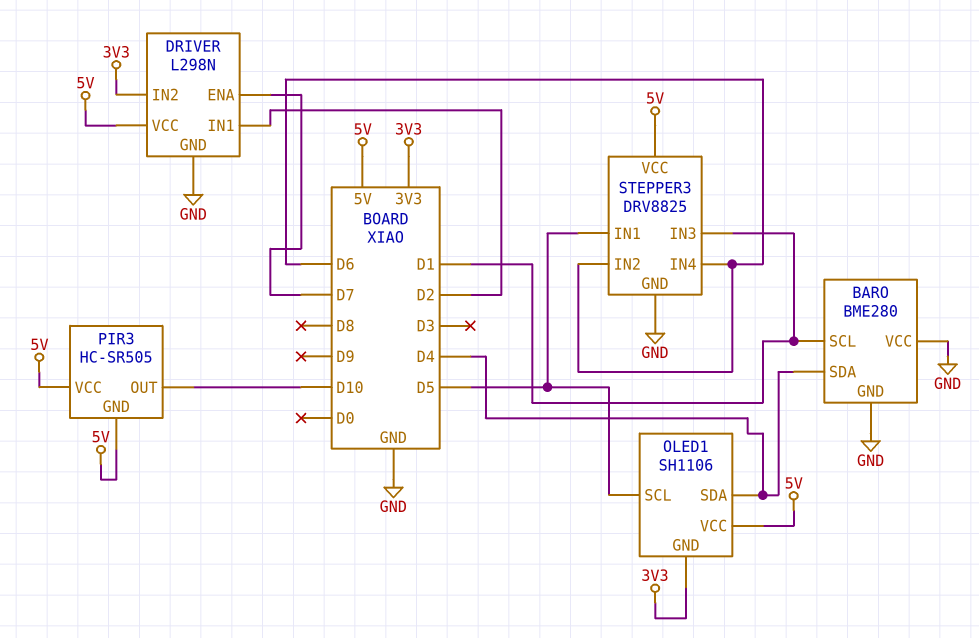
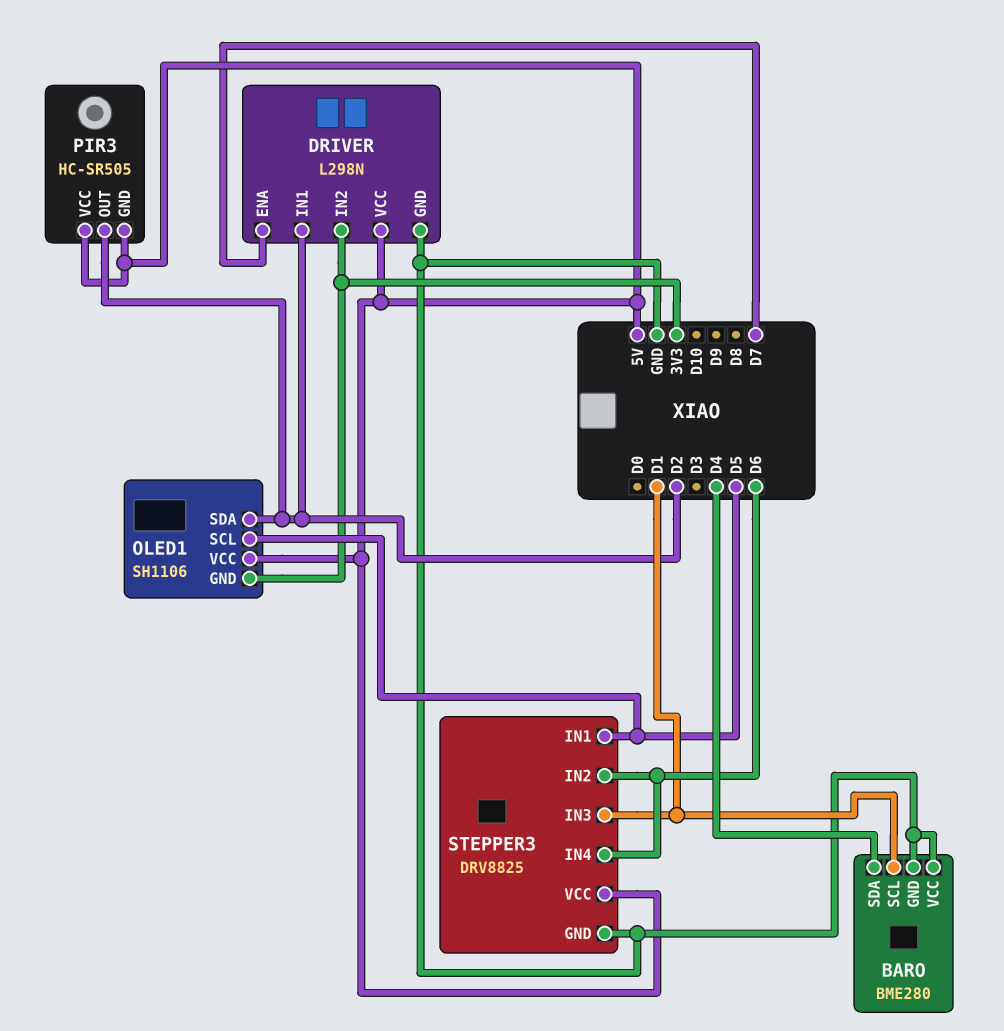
OLED1 pin SDA: D4 -> D2
PIR3 pin OUT: D10 -> D2

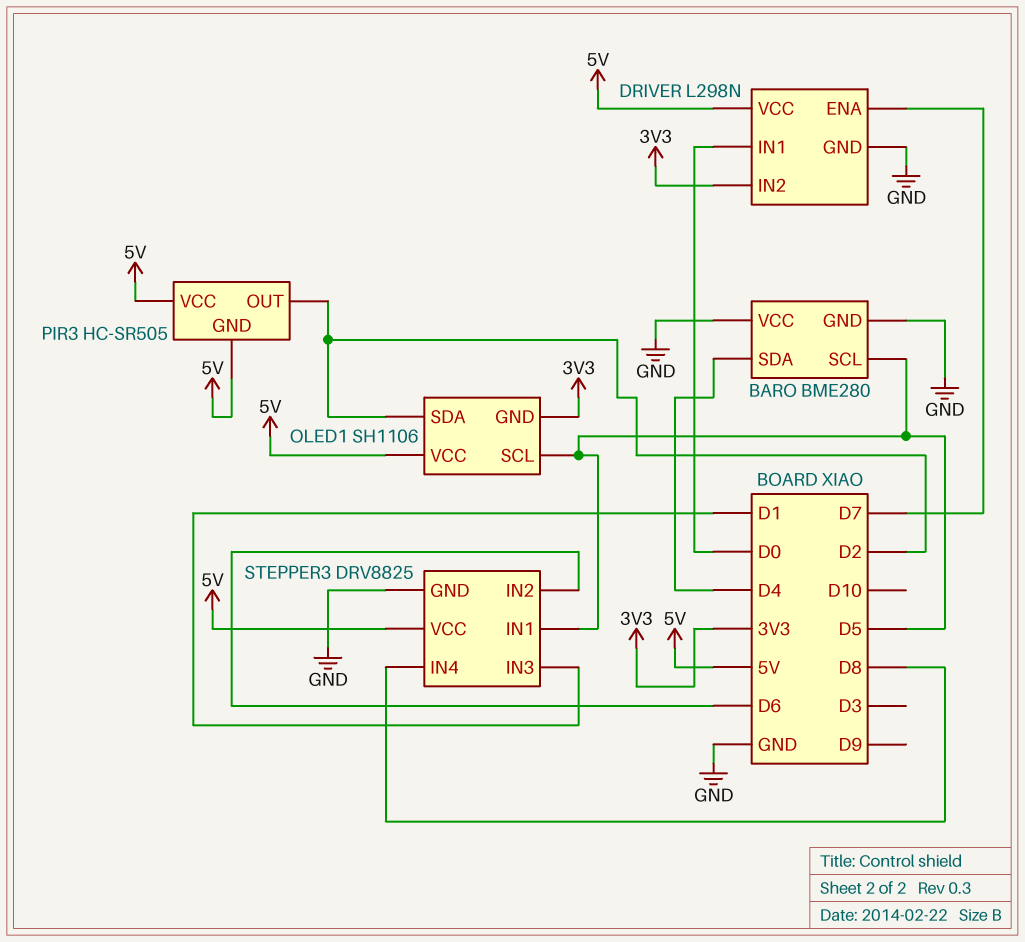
BARO pin SCL: D1 -> D5
DRIVER pin IN1: D2 -> D0
STEPPER3 pin IN4: D6 -> D8

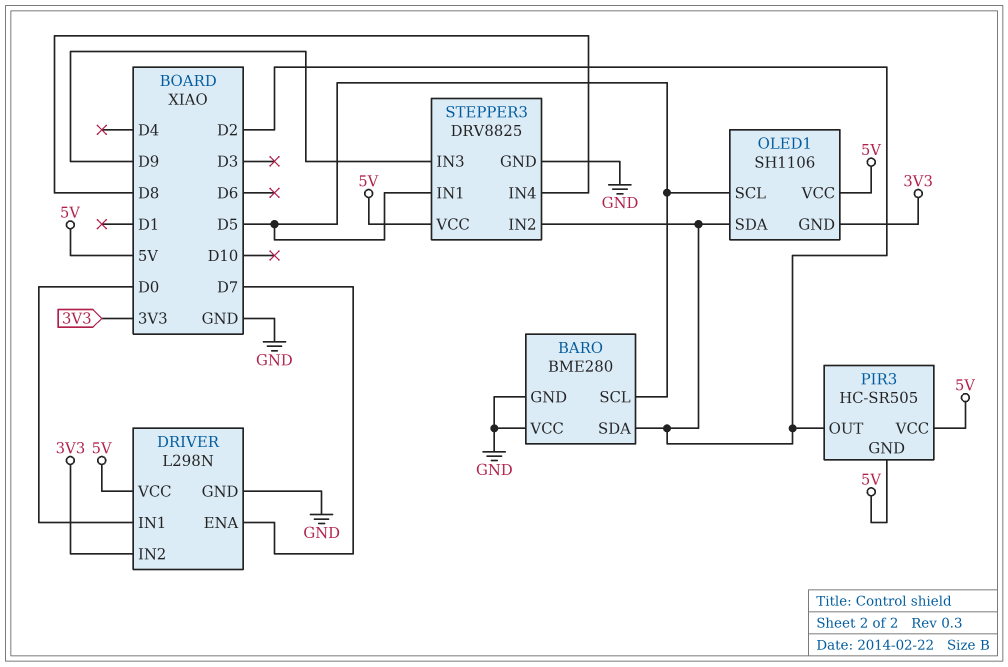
BARO pin SDA: D4 -> D2
STEPPER3 pin IN2: D6 -> D2
STEPPER3 pin IN3: D1 -> D9

